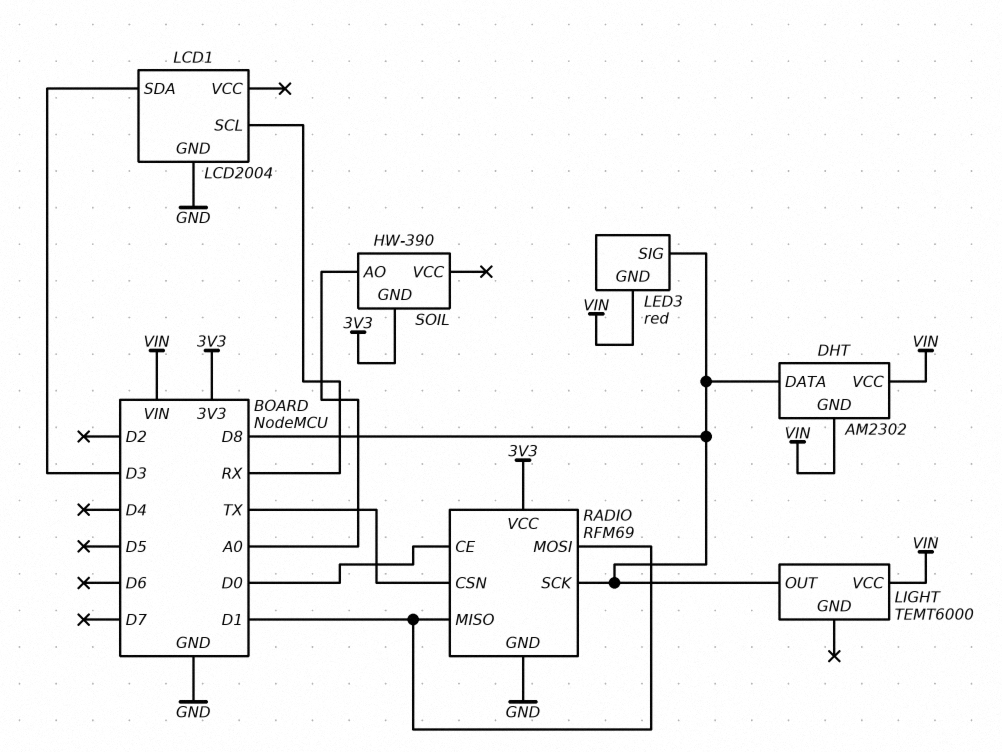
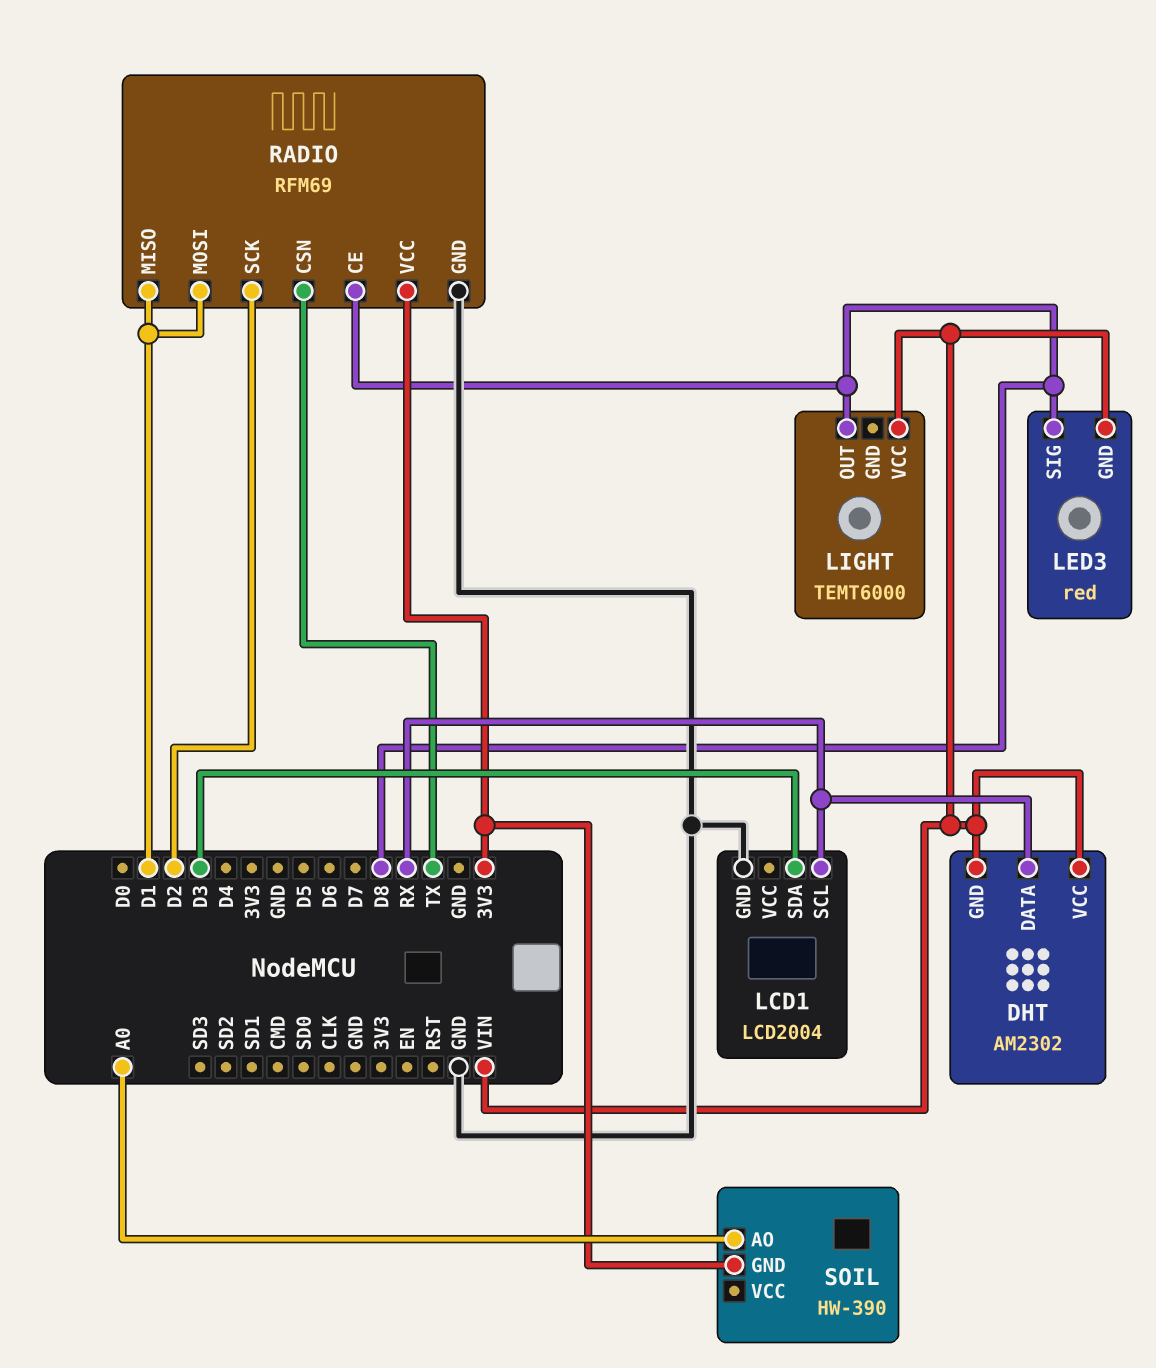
DHT pin DATA: D8 -> RX
RADIO pin CE: D0 -> D8
RADIO pin SCK: D8 -> D2

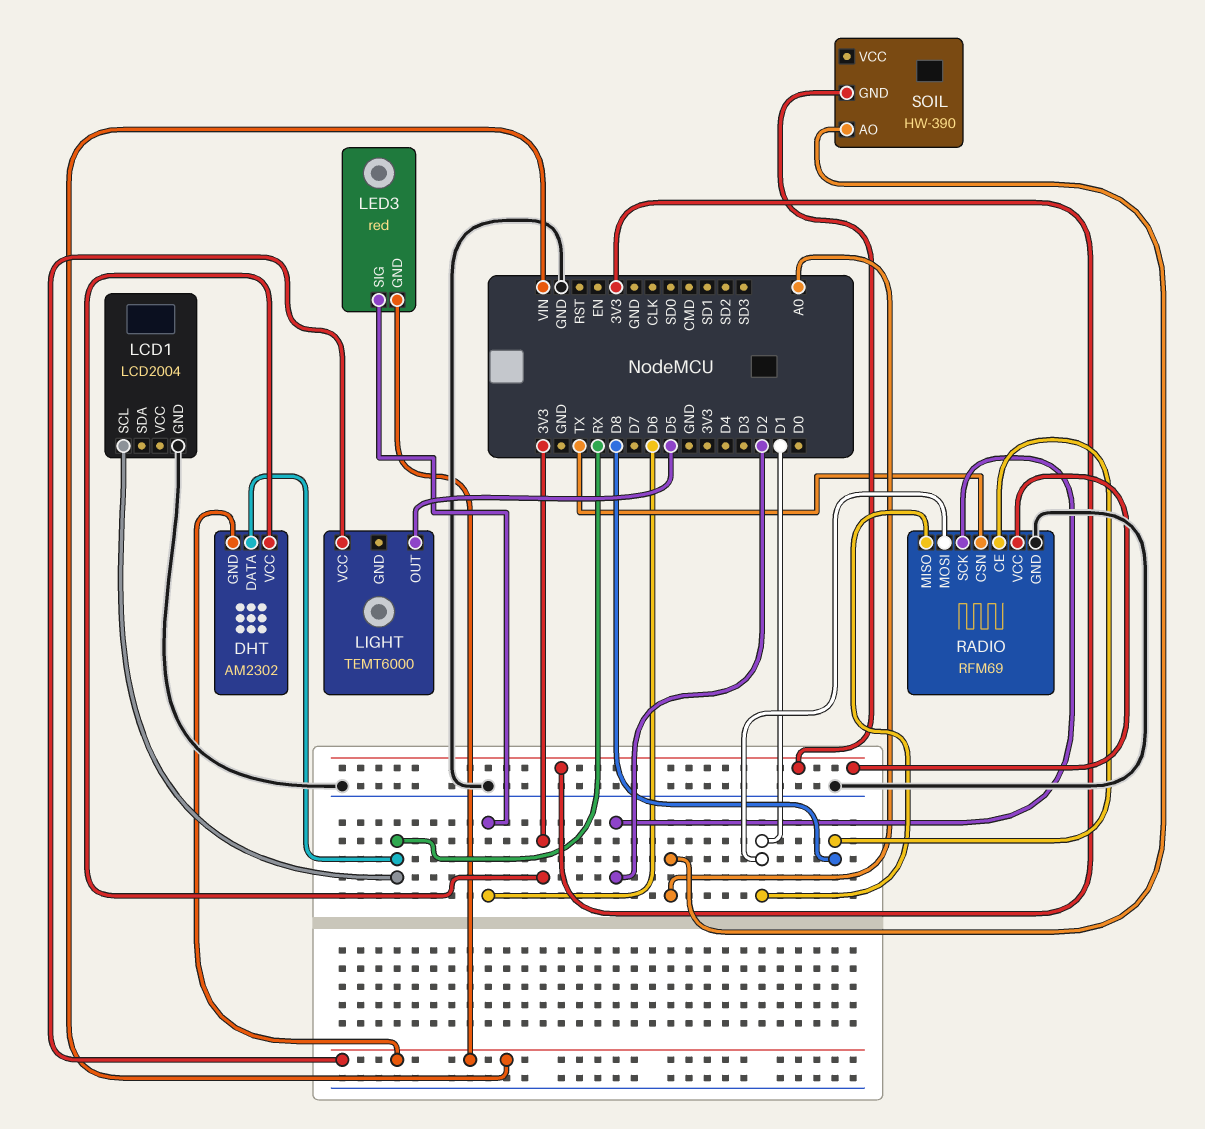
DHT pin VCC: VIN -> 3V3
LCD1 pin SDA: D3 -> none
LED3 pin SIG: D8 -> D6
LIGHT pin OUT: D8 -> D5

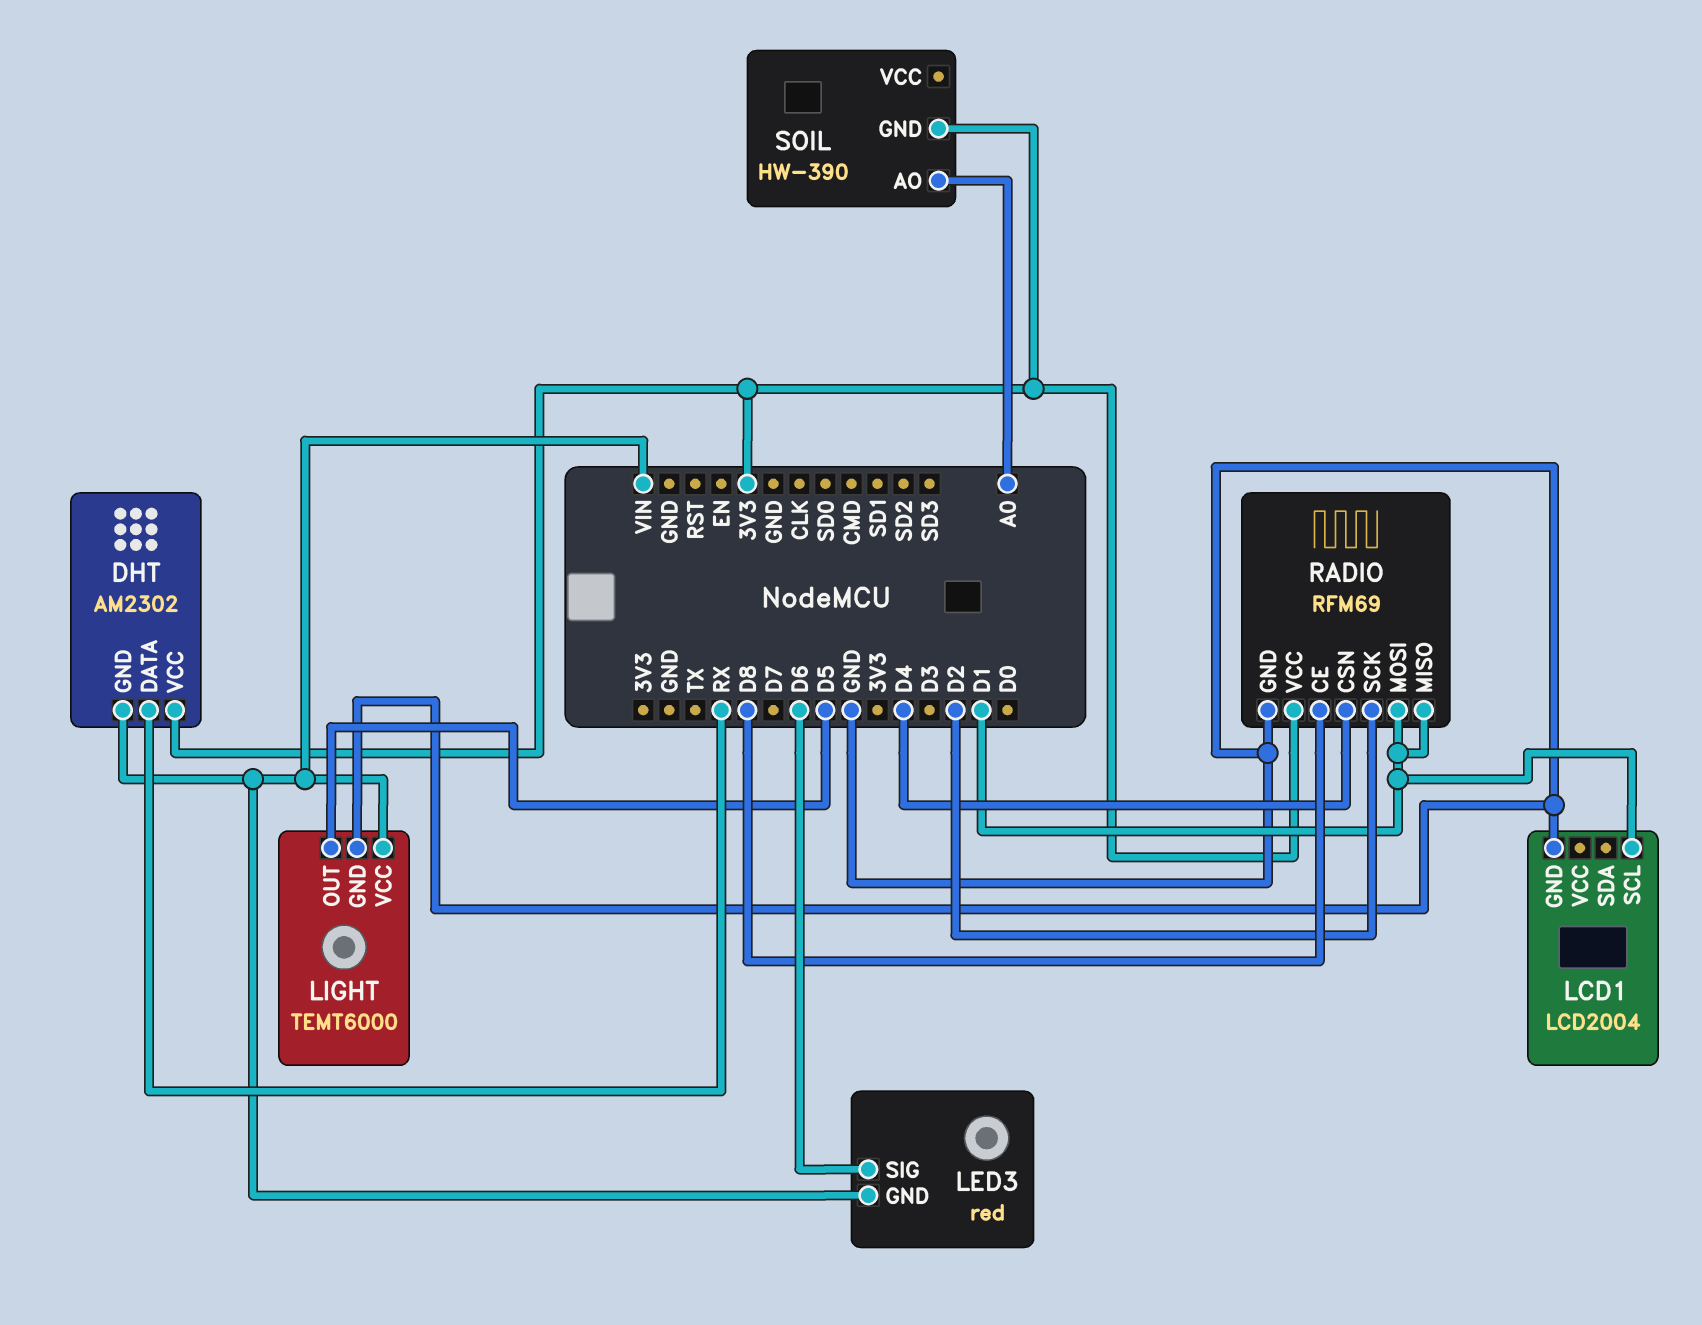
LCD1 pin SCL: RX -> D1
LIGHT pin GND: none -> GND
RADIO pin CSN: TX -> D4

